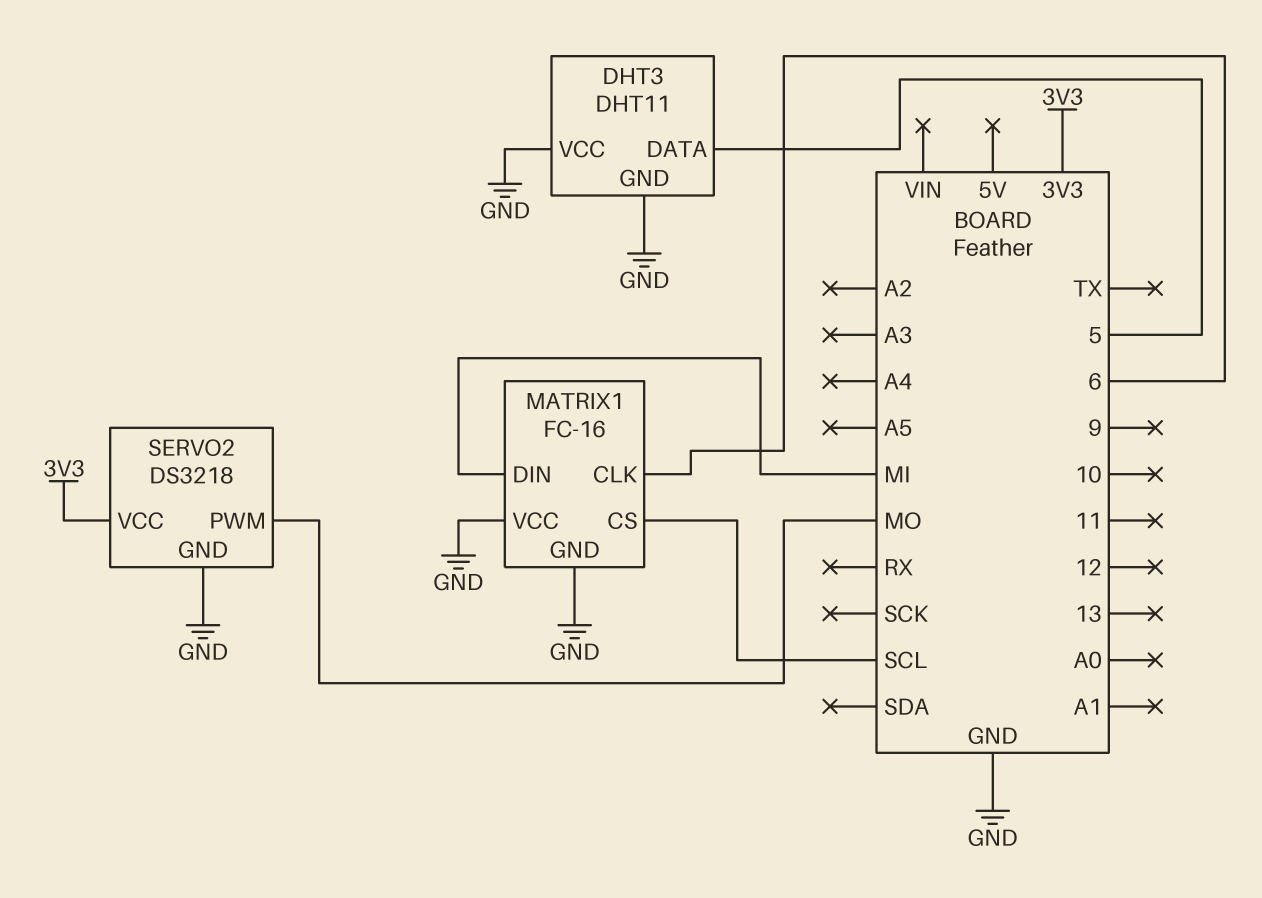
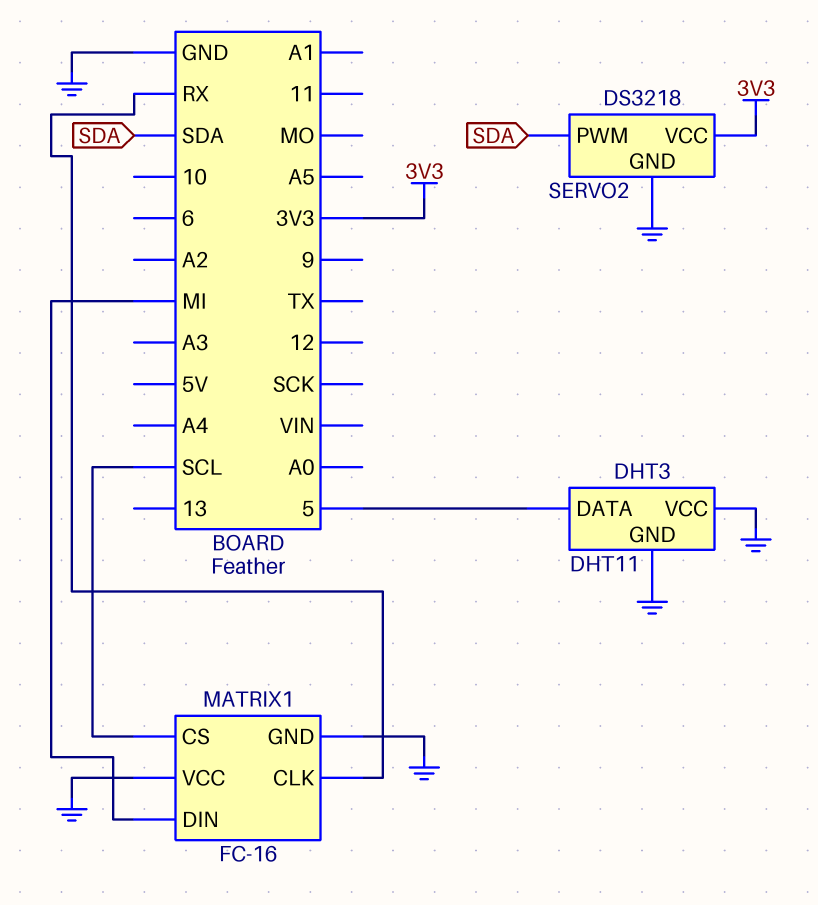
MATRIX1 pin CLK: 6 -> RX
SERVO2 pin PWM: MO -> SDA

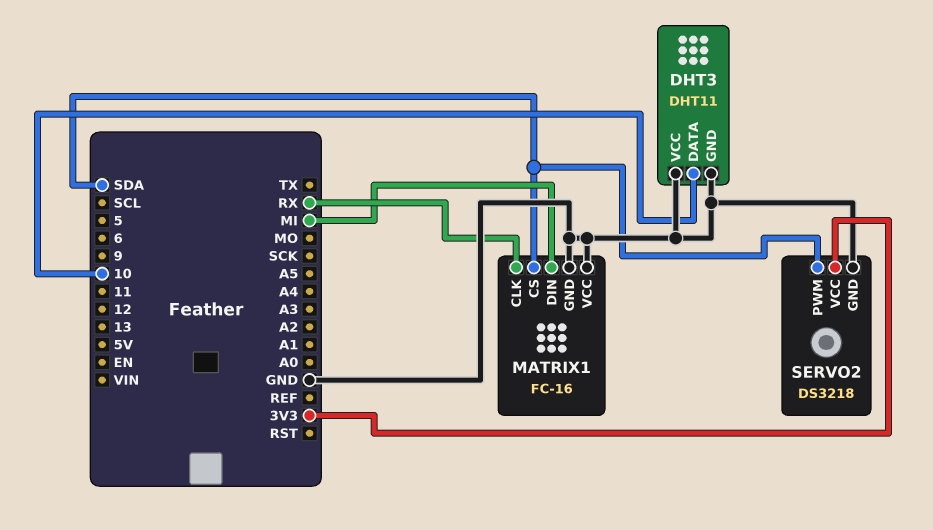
DHT3 pin DATA: 5 -> 10
MATRIX1 pin CS: SCL -> SDA

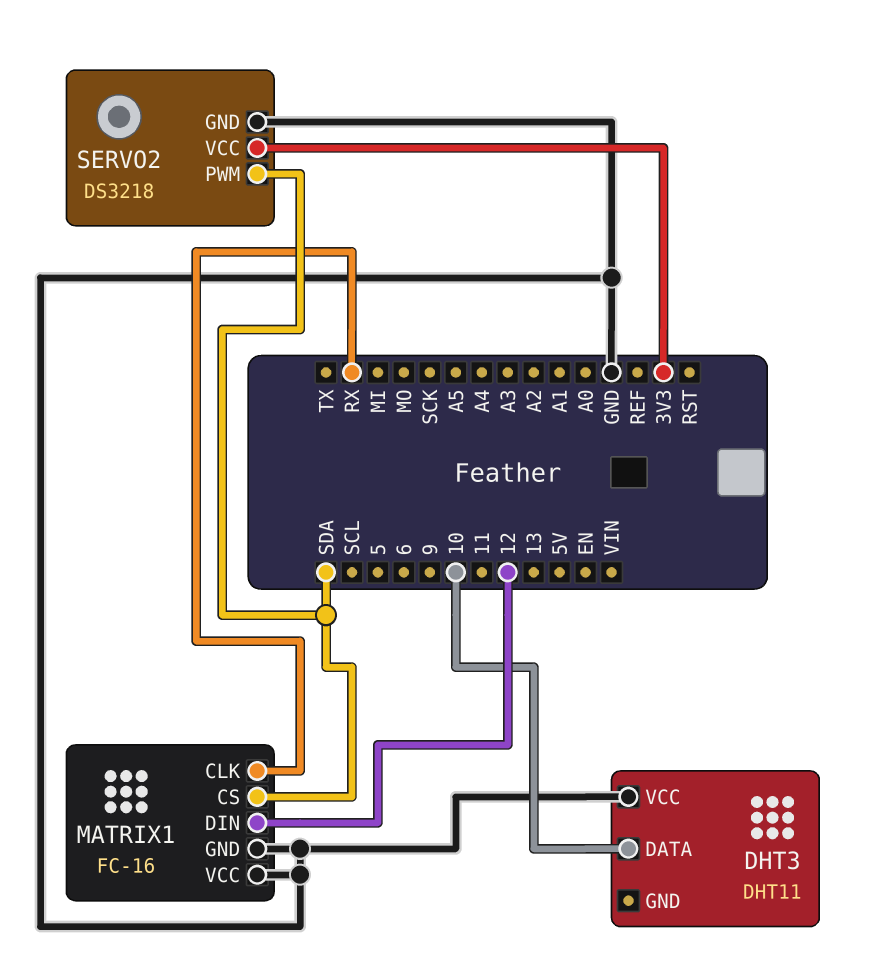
DHT3 pin GND: GND -> none
MATRIX1 pin DIN: MI -> 12

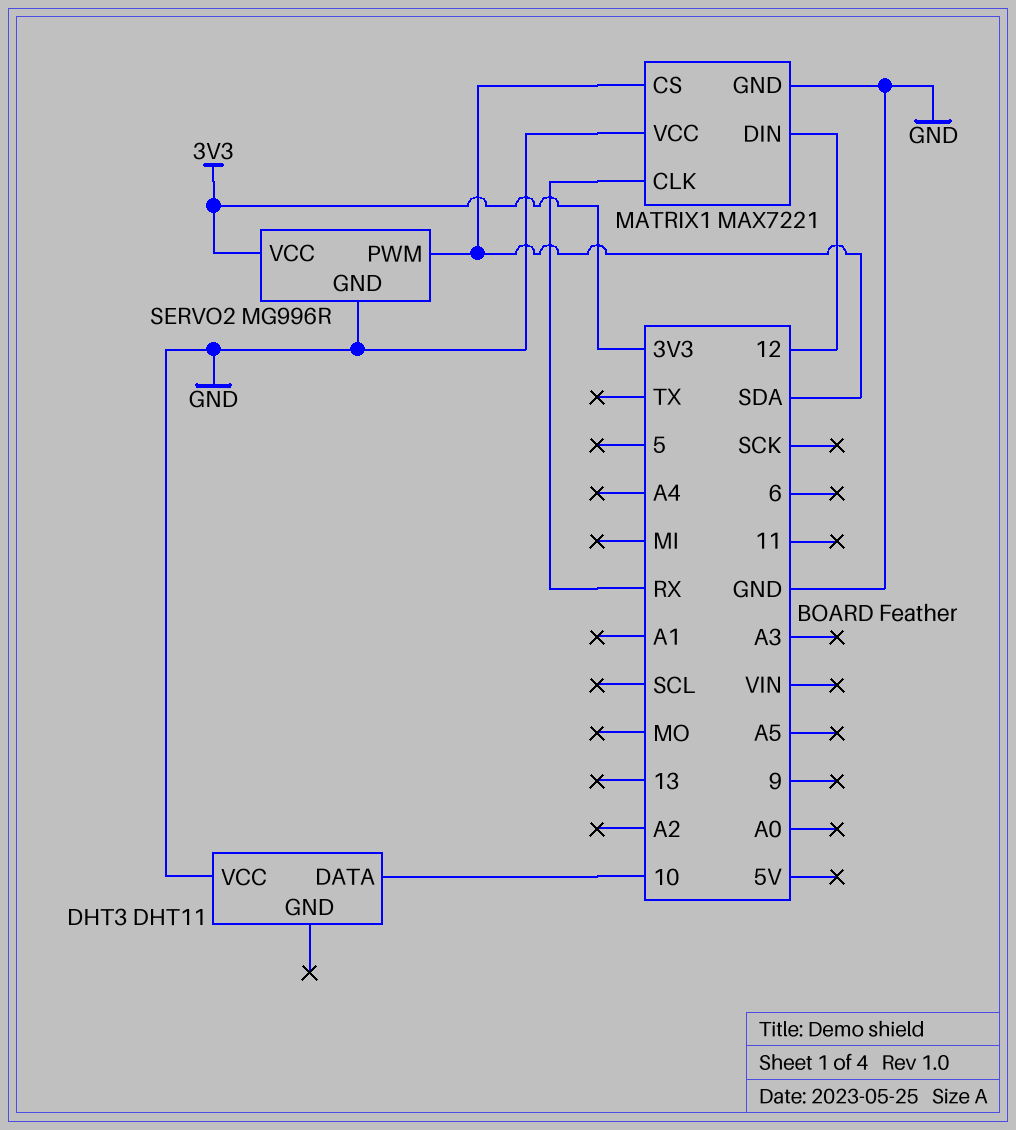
MATRIX1: FC-16 -> MAX7221
SERVO2: DS3218 -> MG996R

